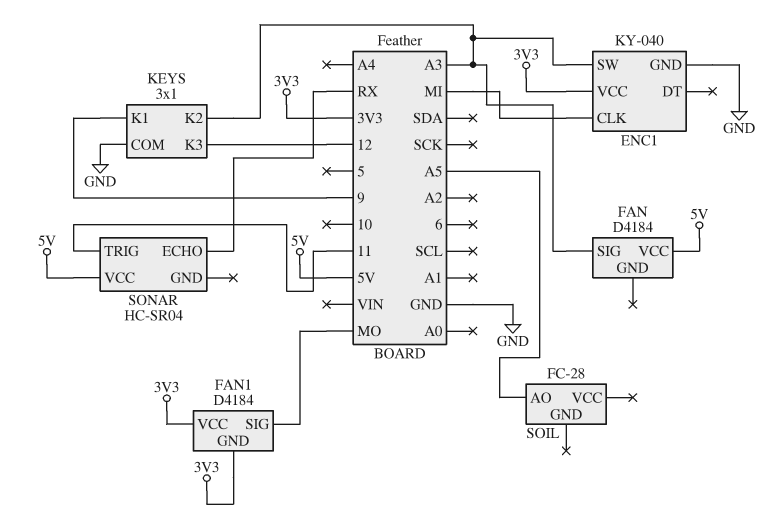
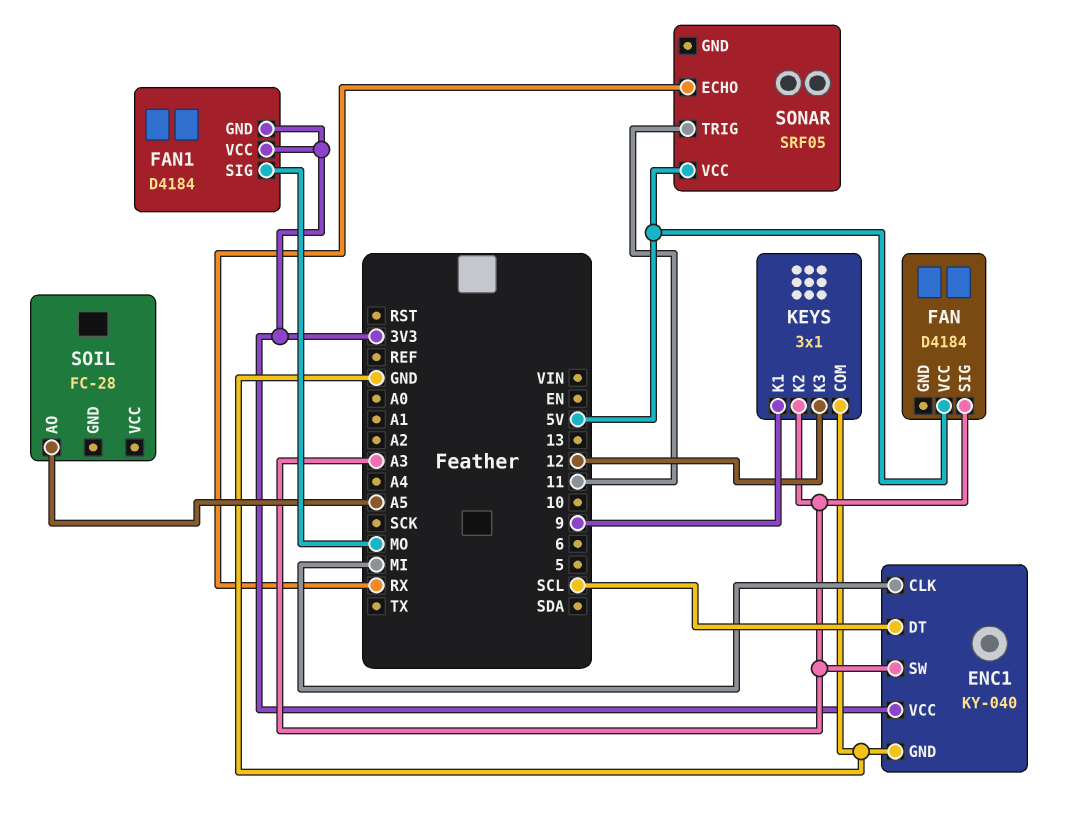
ENC1 pin DT: none -> SCL
SONAR: HC-SR04 -> SRF05

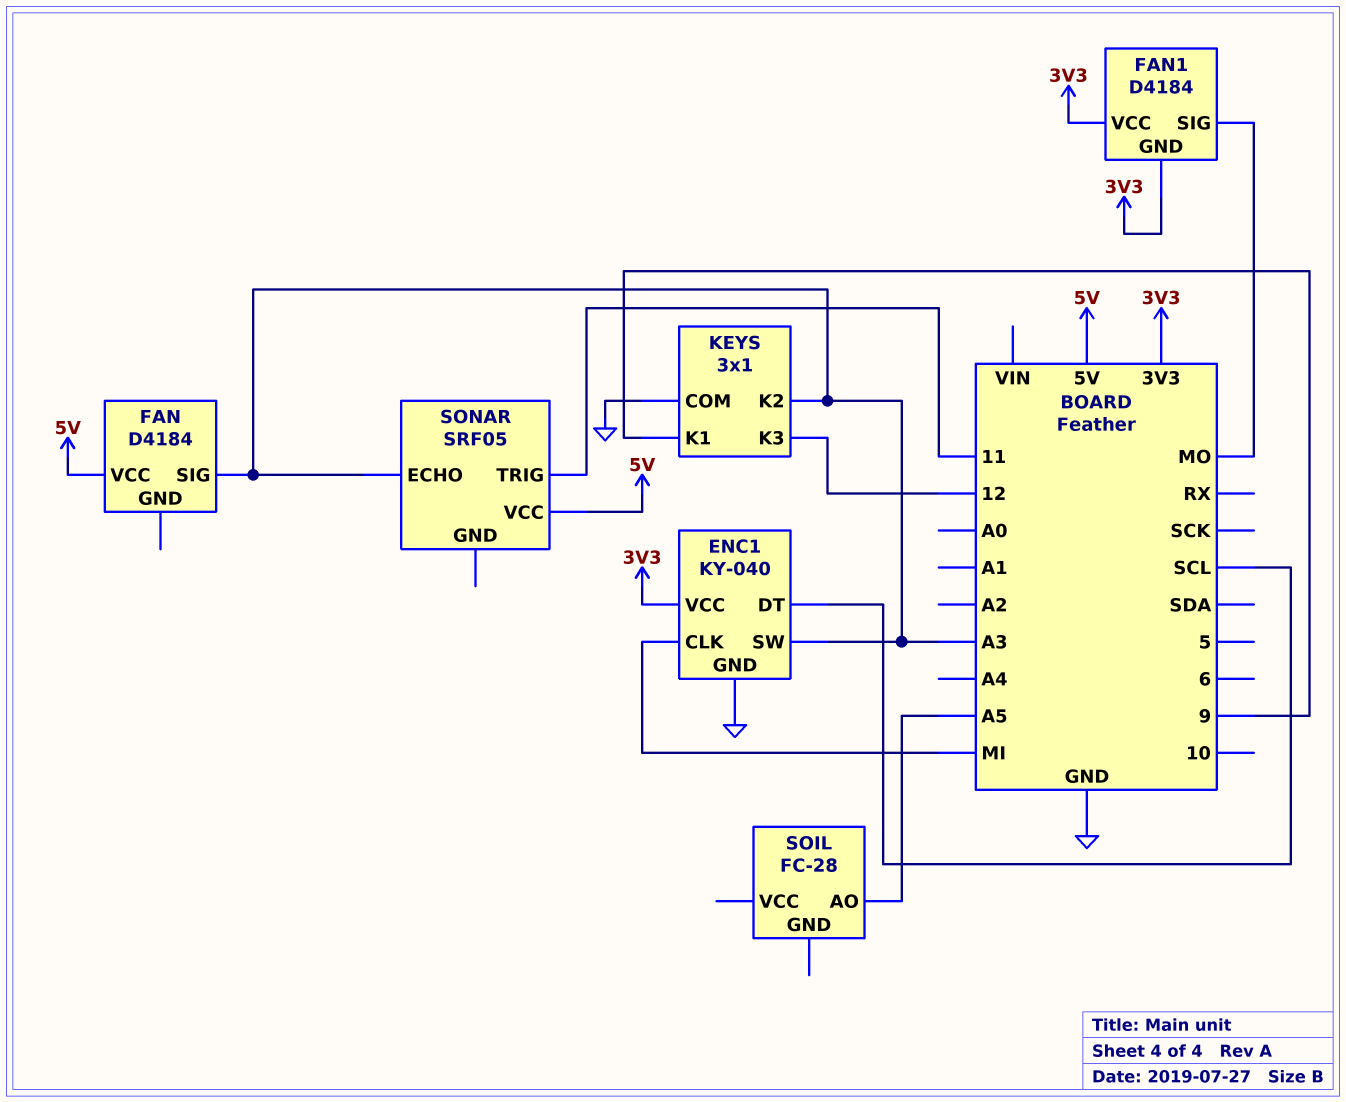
SONAR pin ECHO: RX -> A3

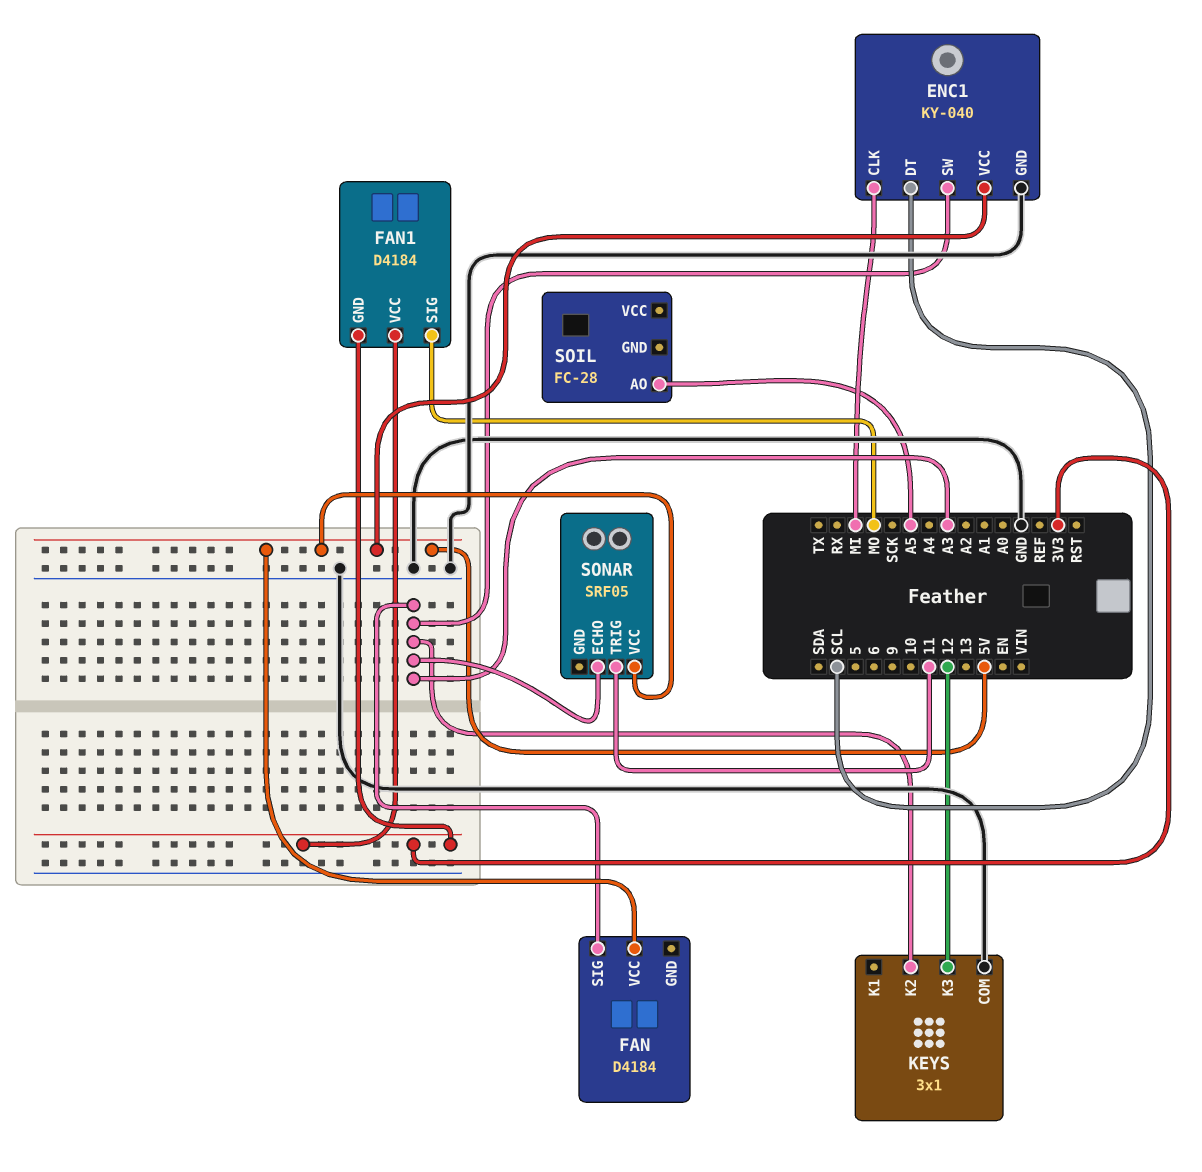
ENC1 pin VCC: 3V3 -> 5V
KEYS pin K1: 9 -> none

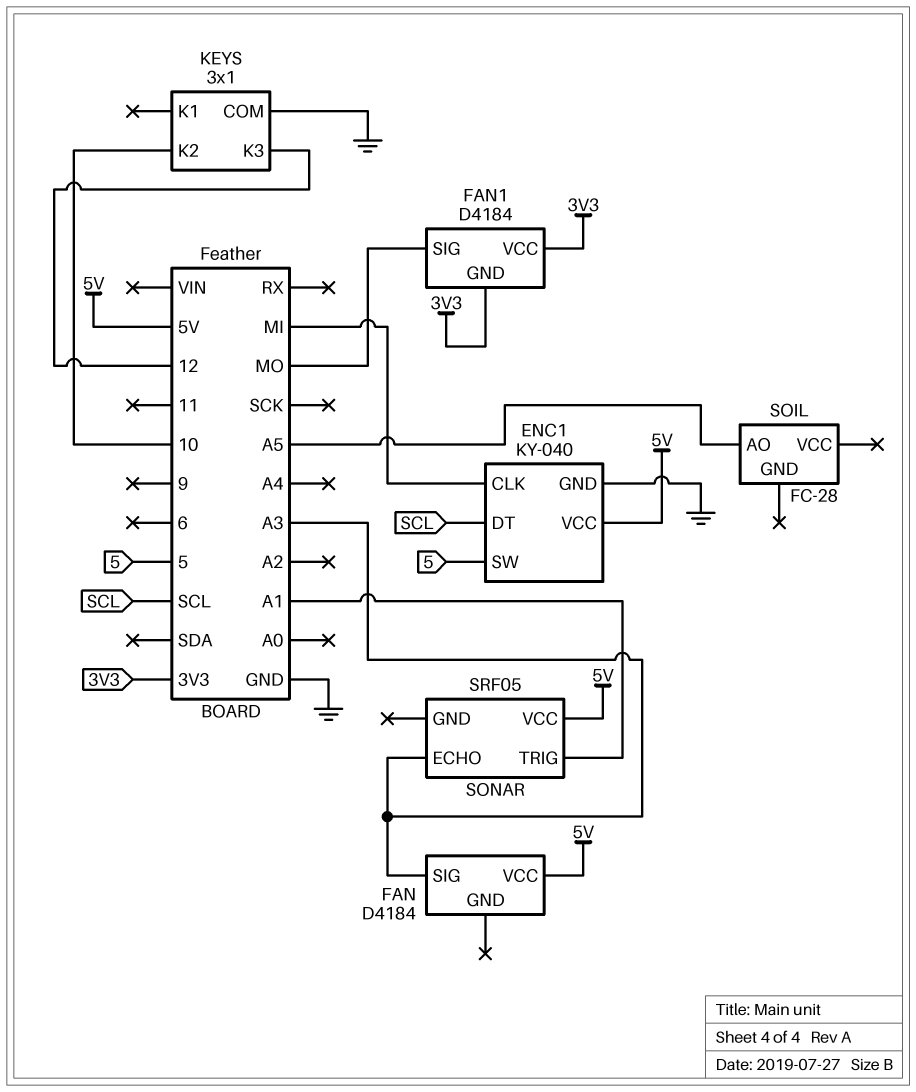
ENC1 pin SW: A3 -> 5
KEYS pin K2: A3 -> 10
SONAR pin TRIG: 11 -> A1

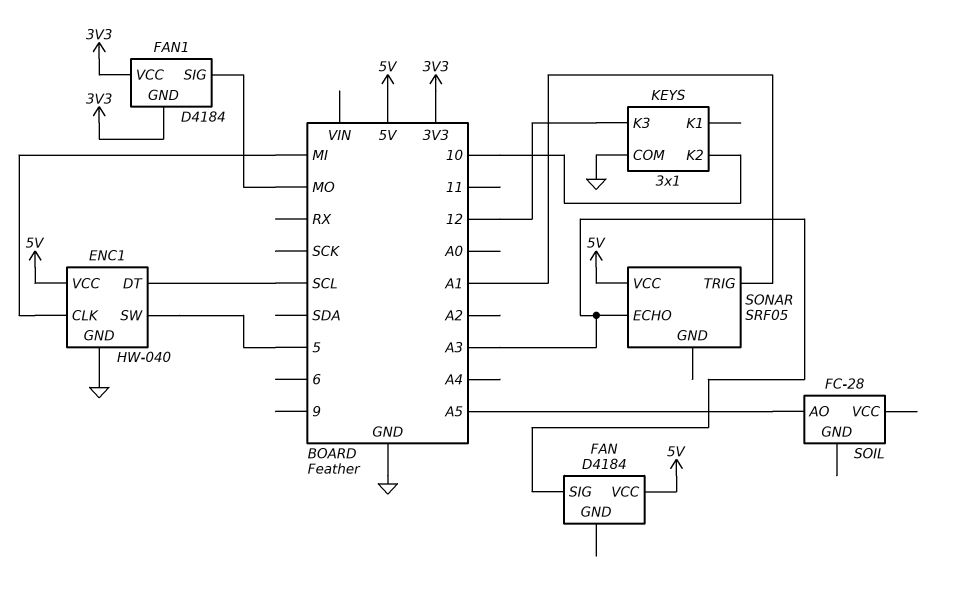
ENC1: KY-040 -> HW-040

